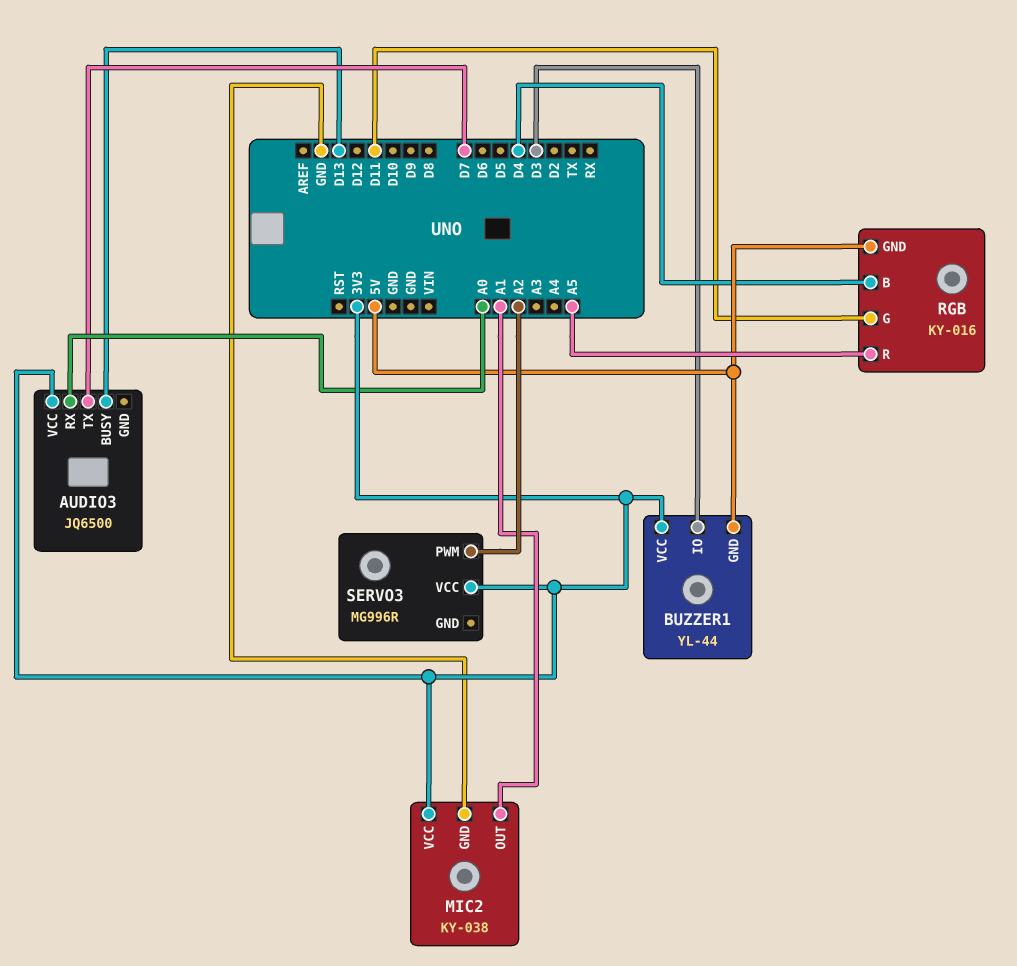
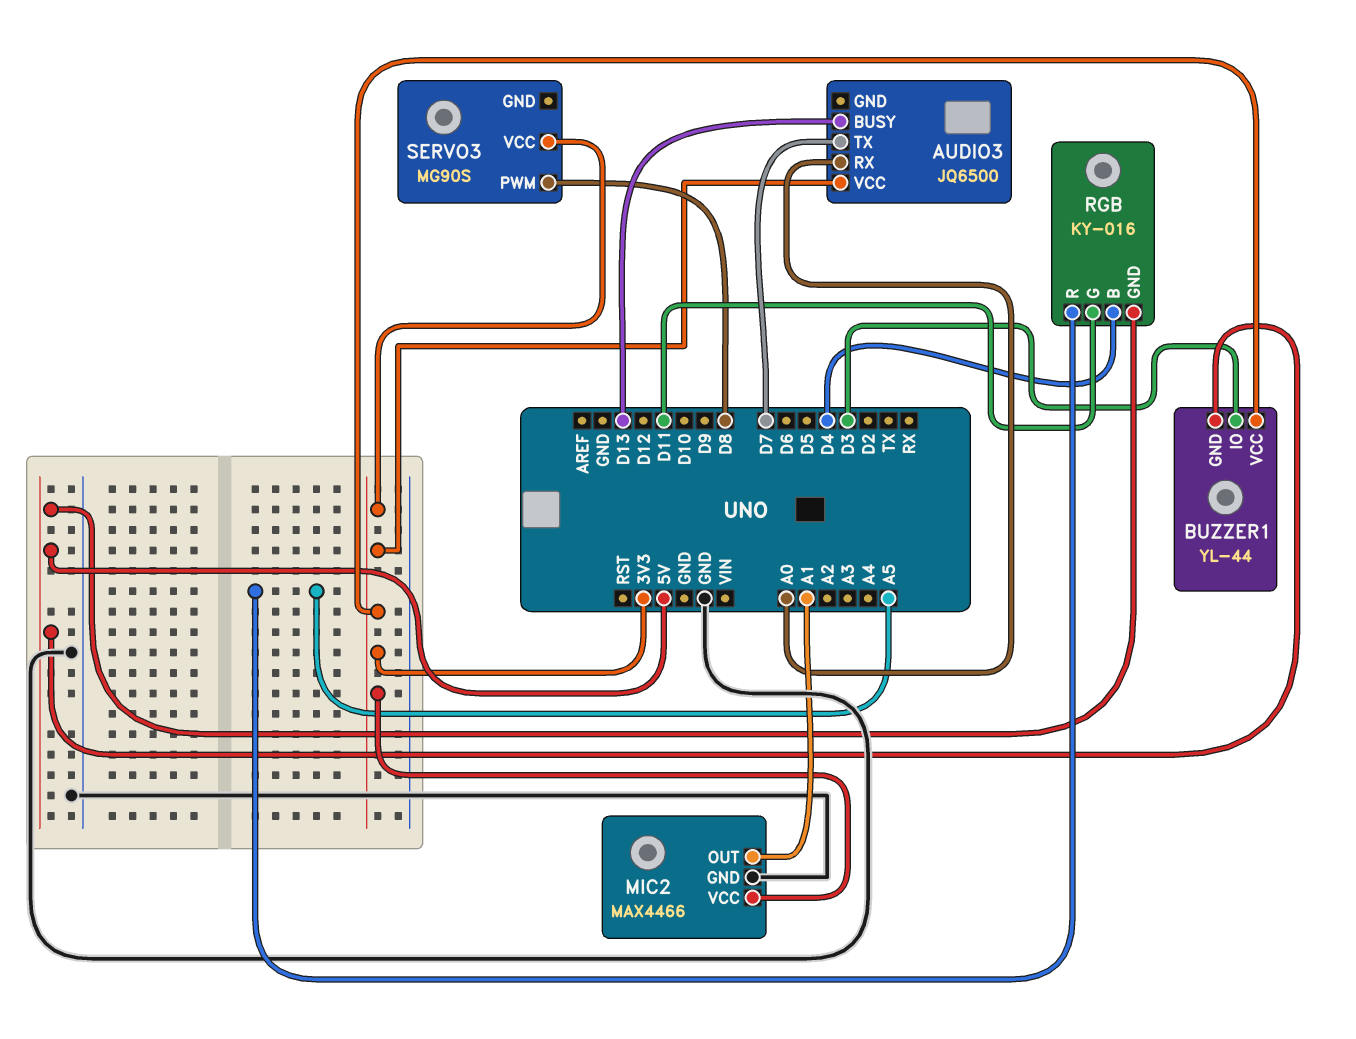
MIC2: KY-038 -> MAX4466
SERVO3: MG996R -> MG90S
SERVO3 pin PWM: A2 -> D8

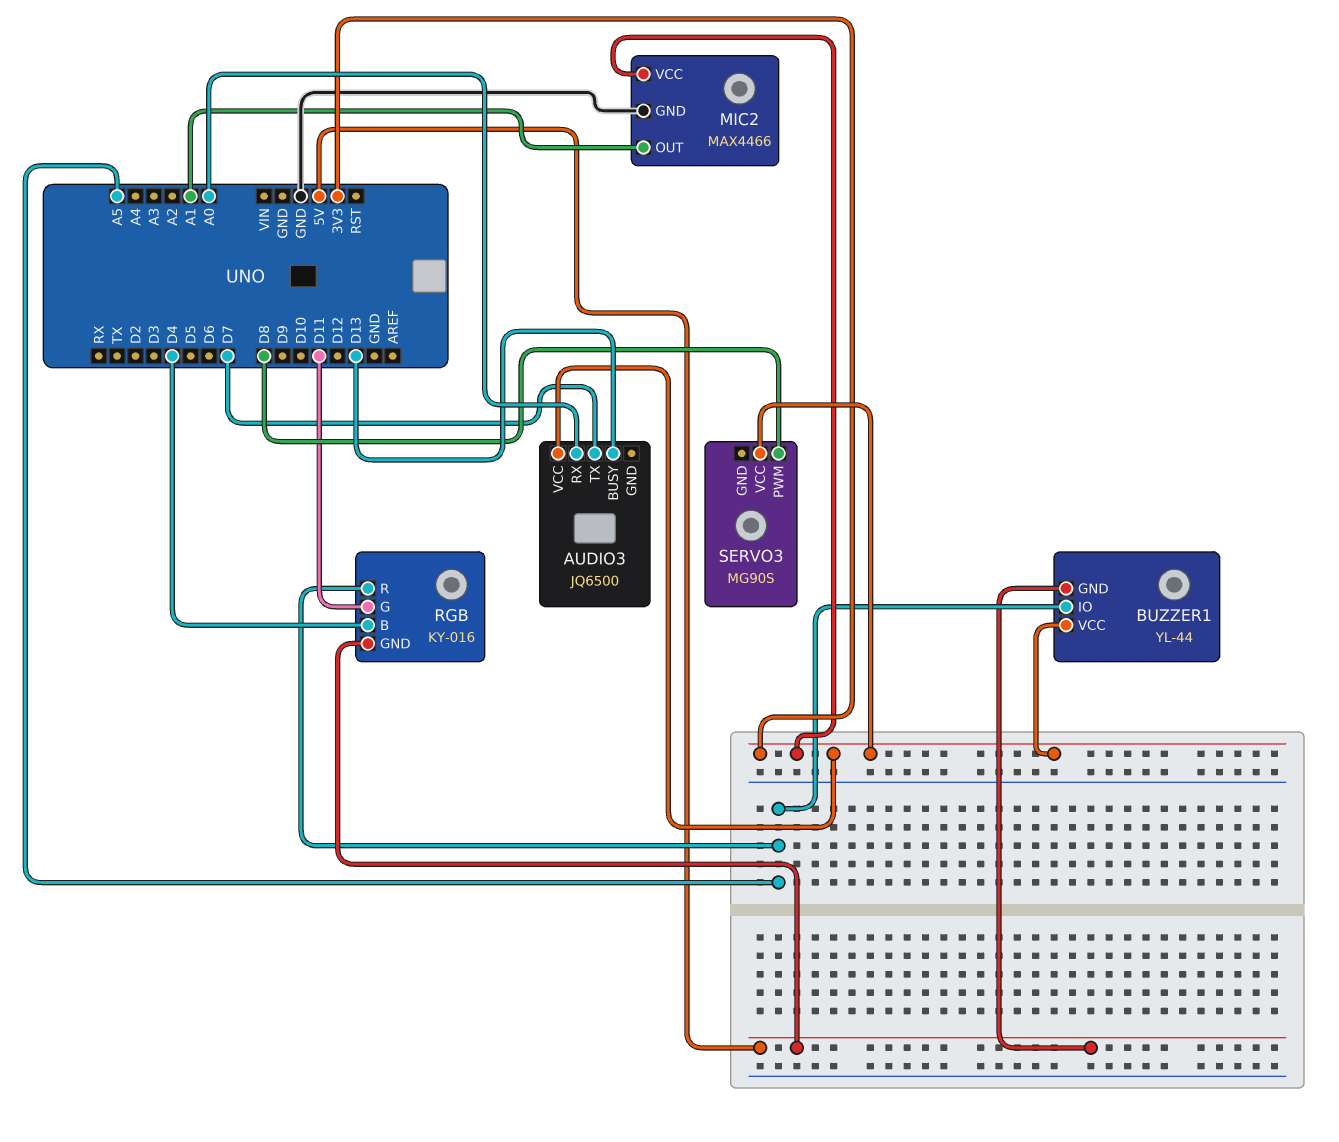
BUZZER1 pin IO: D3 -> A5

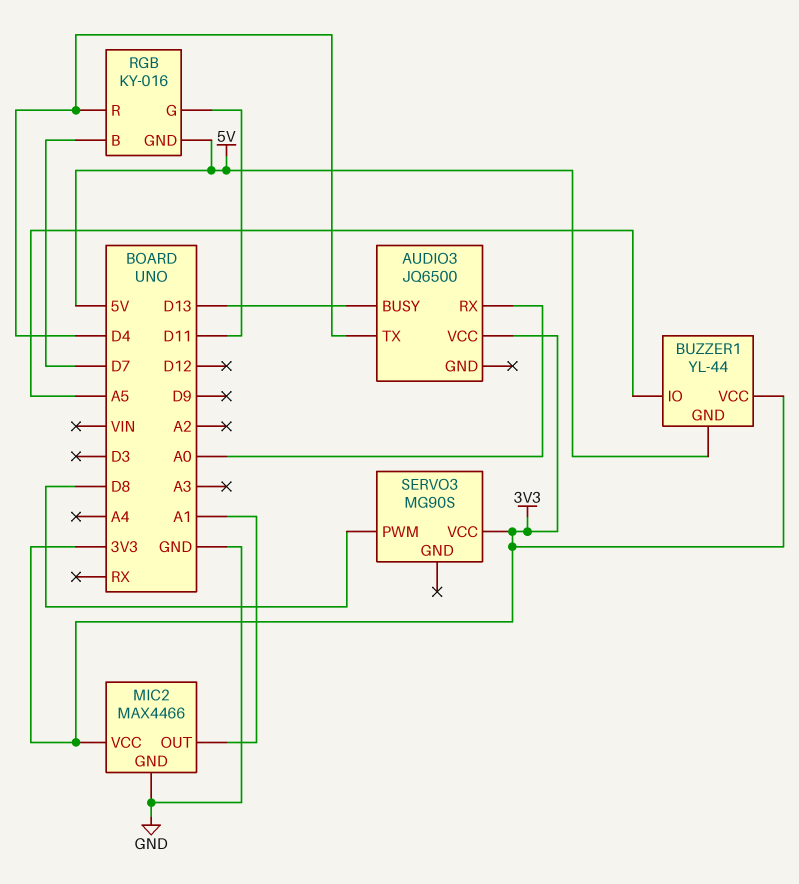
AUDIO3 pin TX: D7 -> D4
RGB pin B: D4 -> D7
RGB pin R: A5 -> D4

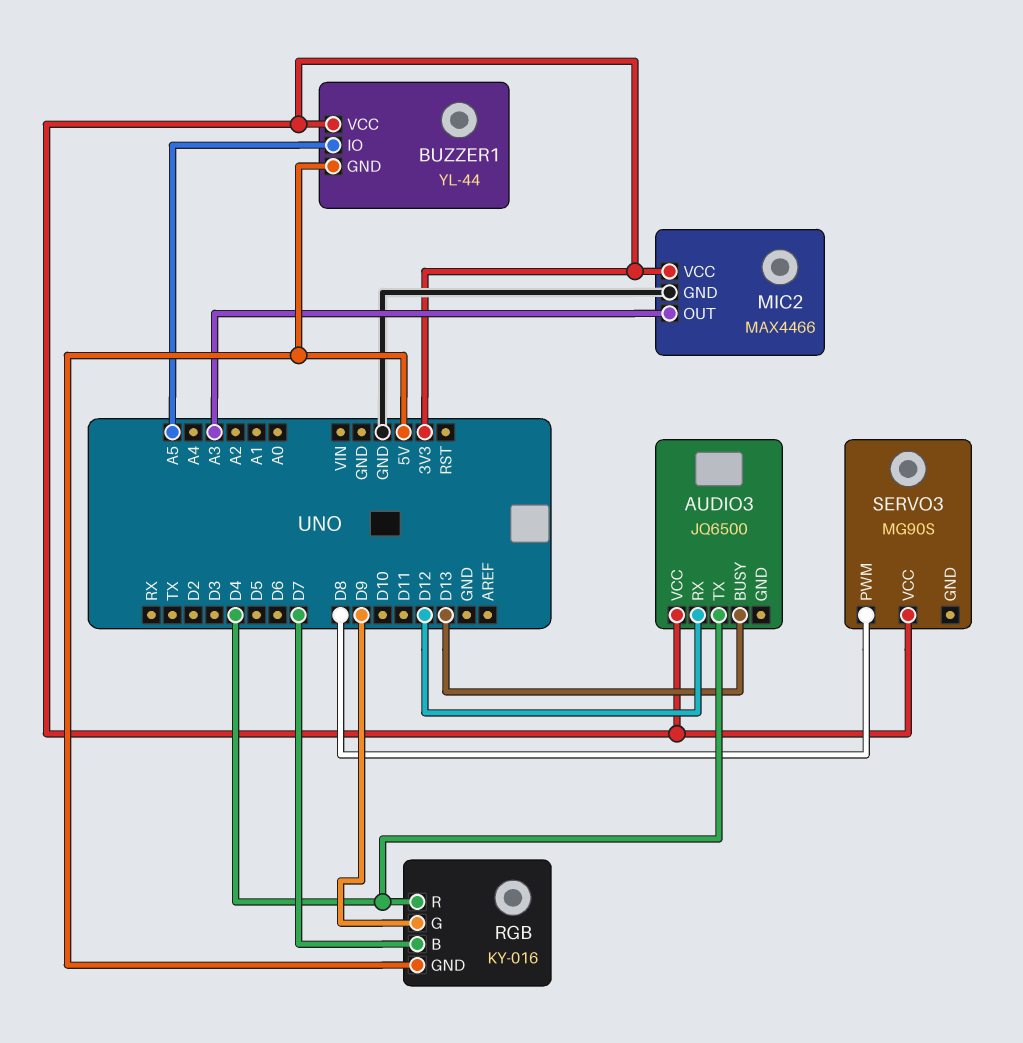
AUDIO3 pin RX: A0 -> D12
MIC2 pin OUT: A1 -> A3
RGB pin G: D11 -> D9

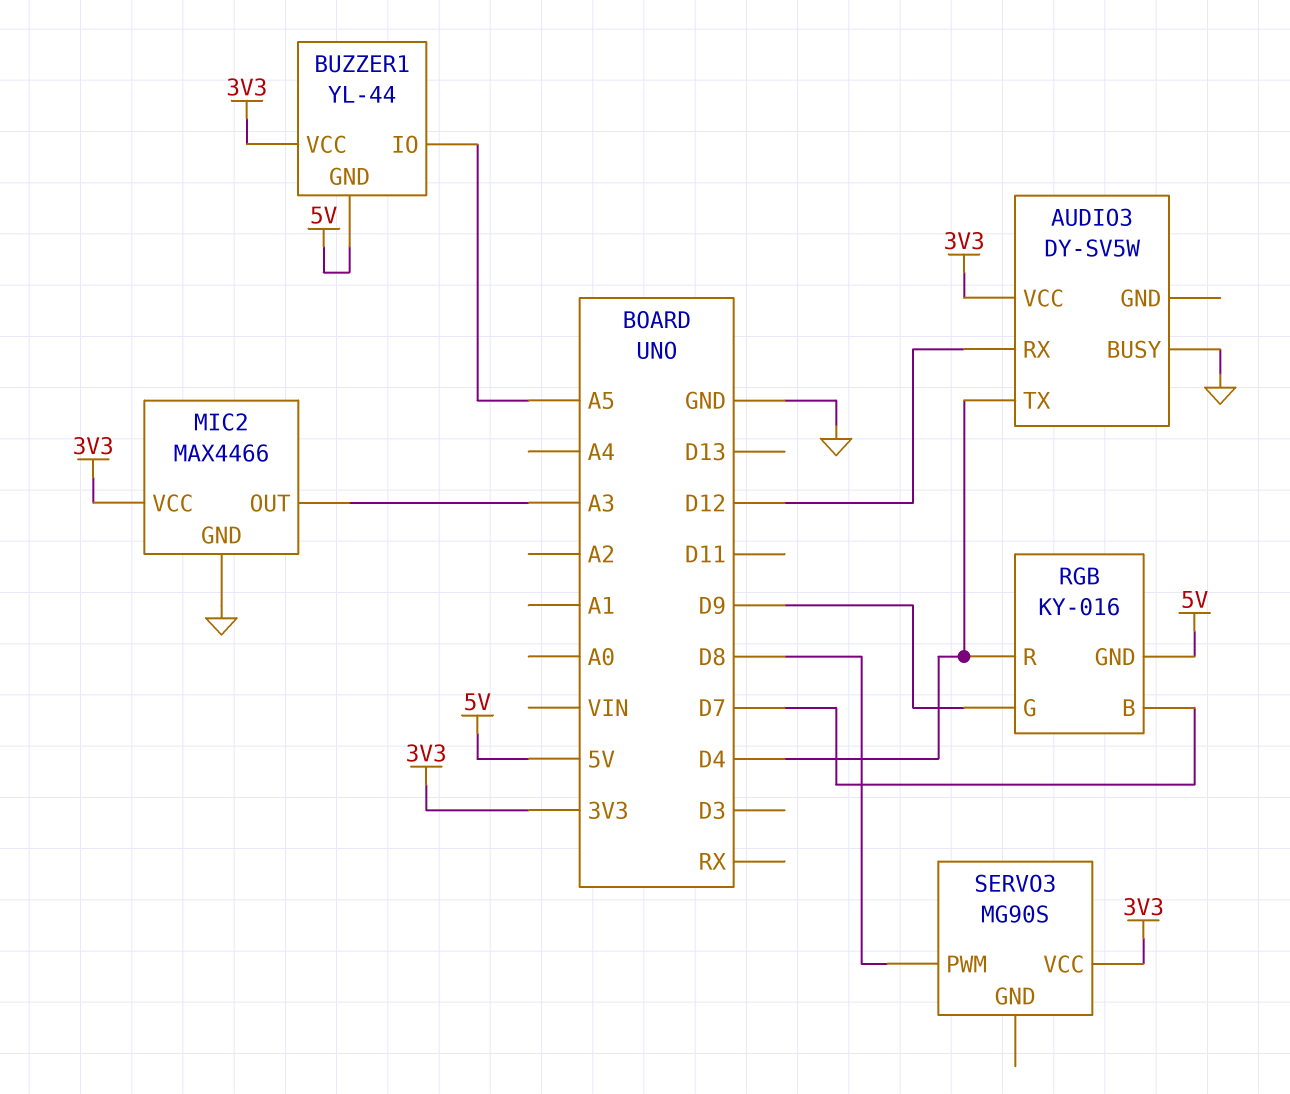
AUDIO3: JQ6500 -> DY-SV5W
AUDIO3 pin BUSY: D13 -> GND

